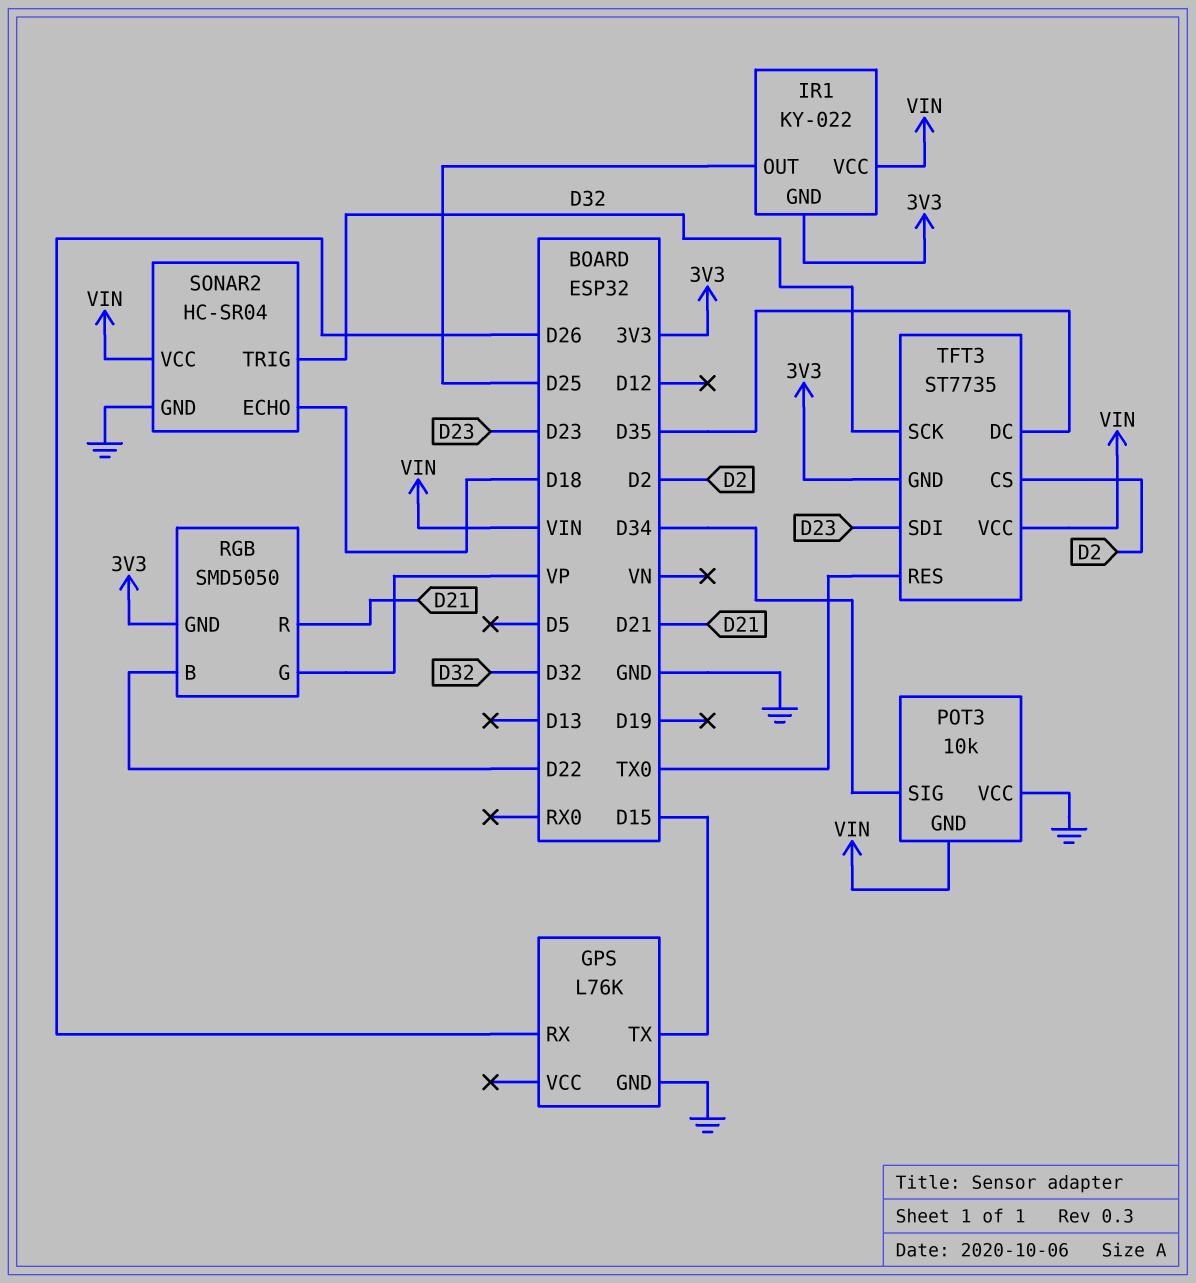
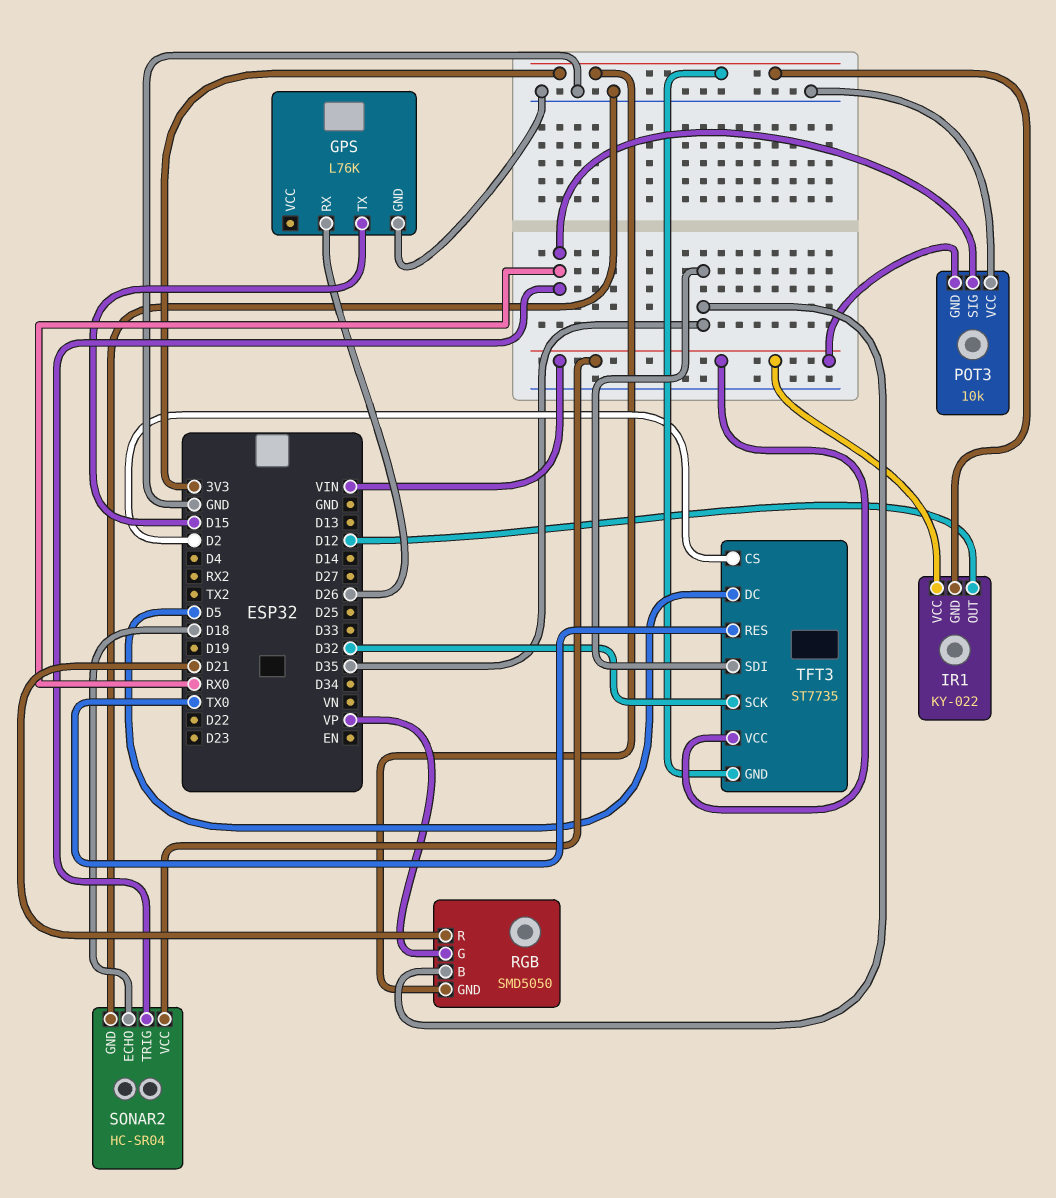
IR1 pin OUT: D25 -> D12
POT3 pin SIG: D34 -> RX0
RGB pin B: D22 -> D35
SONAR2 pin TRIG: D32 -> RX0
TFT3 pin DC: D35 -> D5
TFT3 pin SDI: D23 -> D35

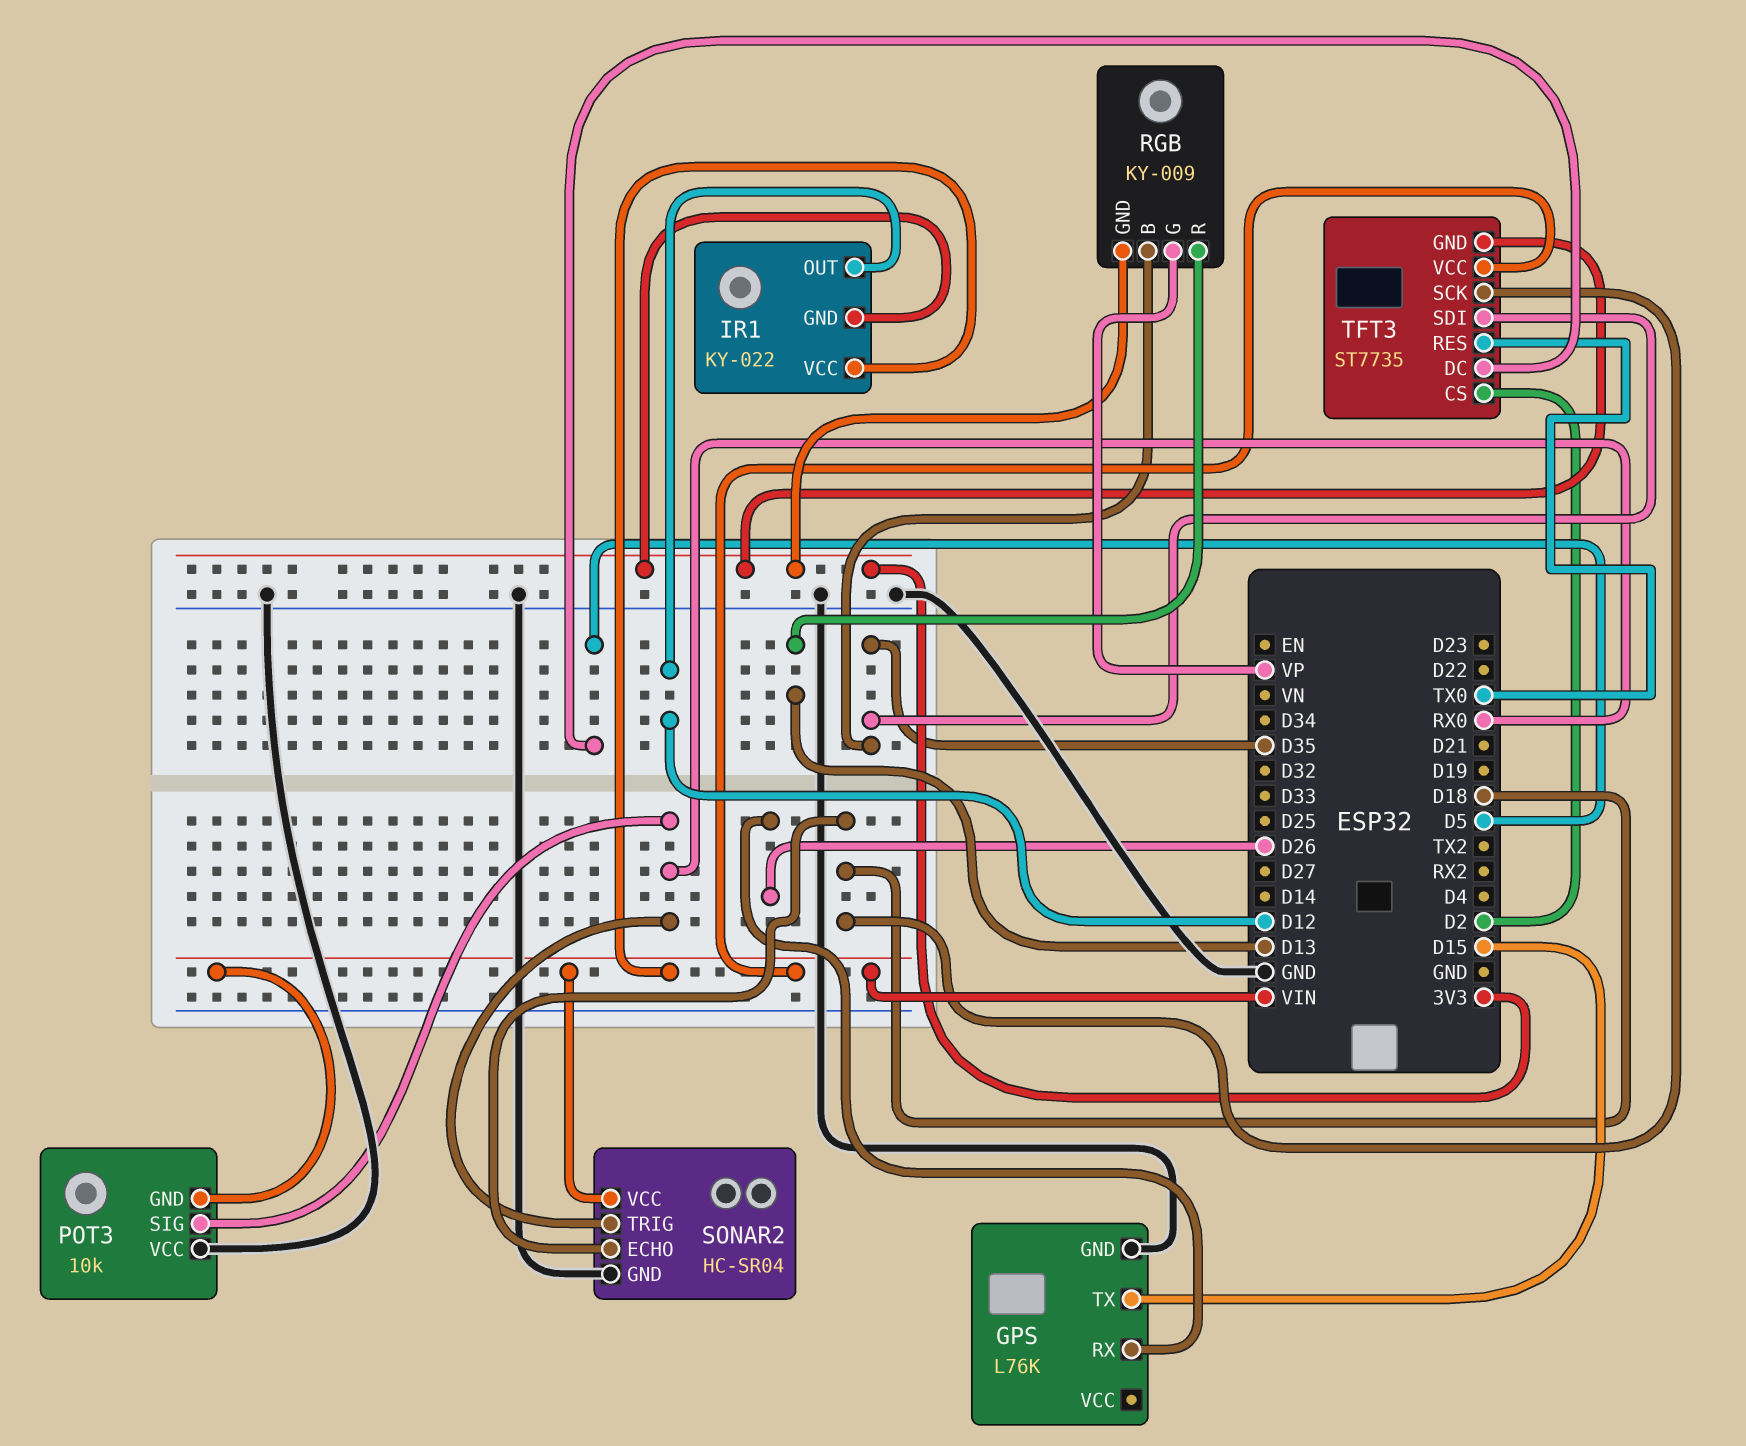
RGB: SMD5050 -> KY-009
RGB pin R: D21 -> D13
TFT3 pin SCK: D32 -> D18

